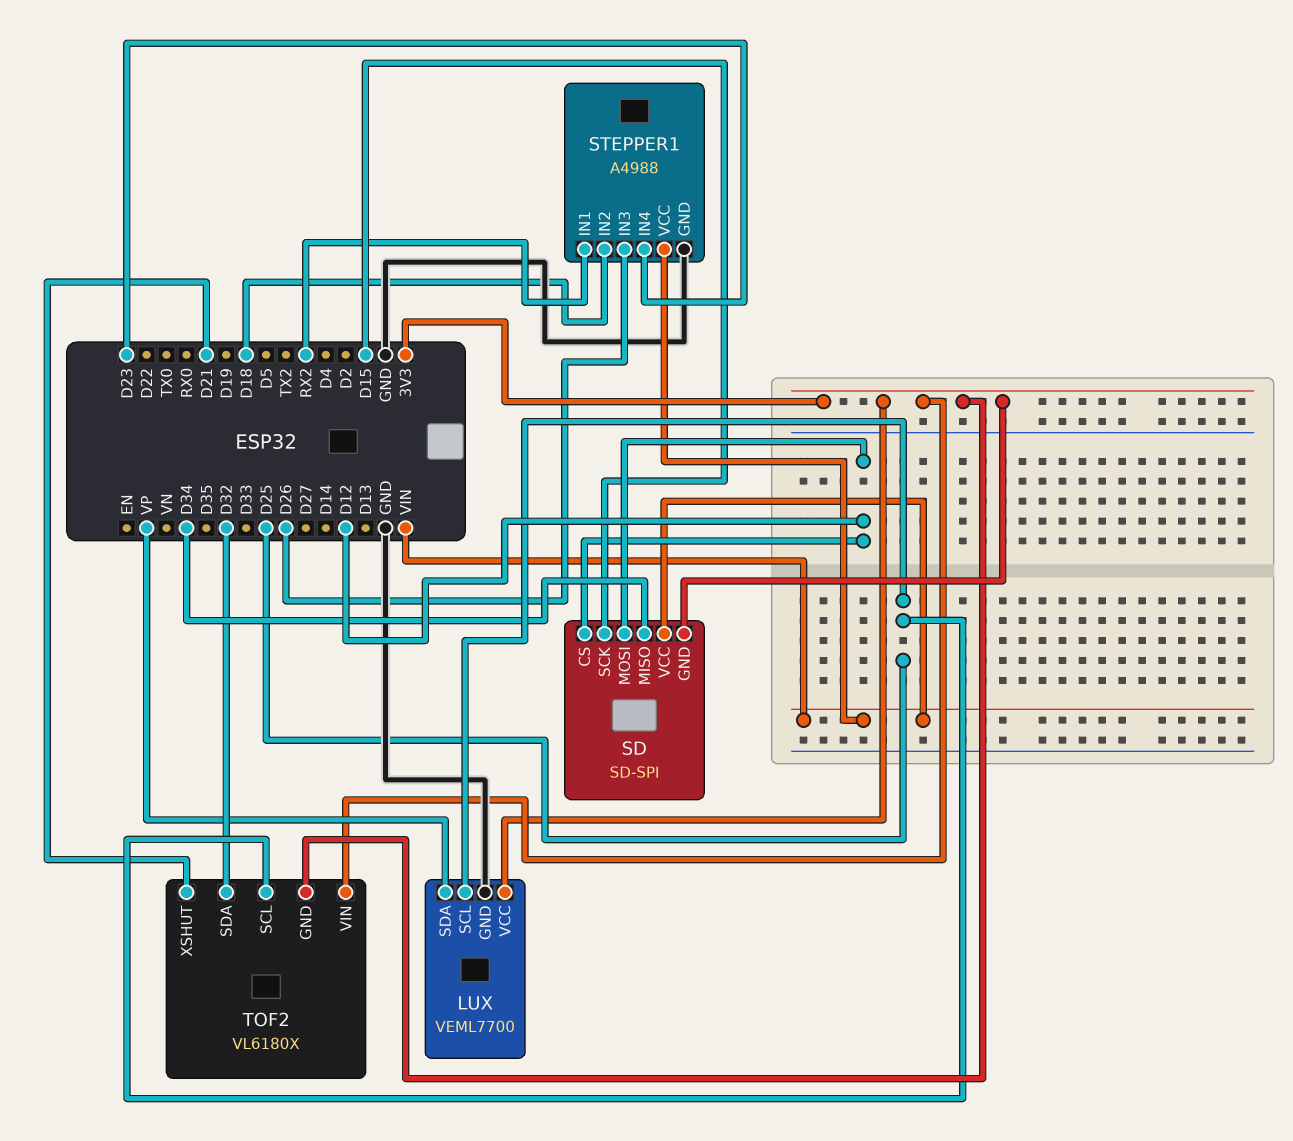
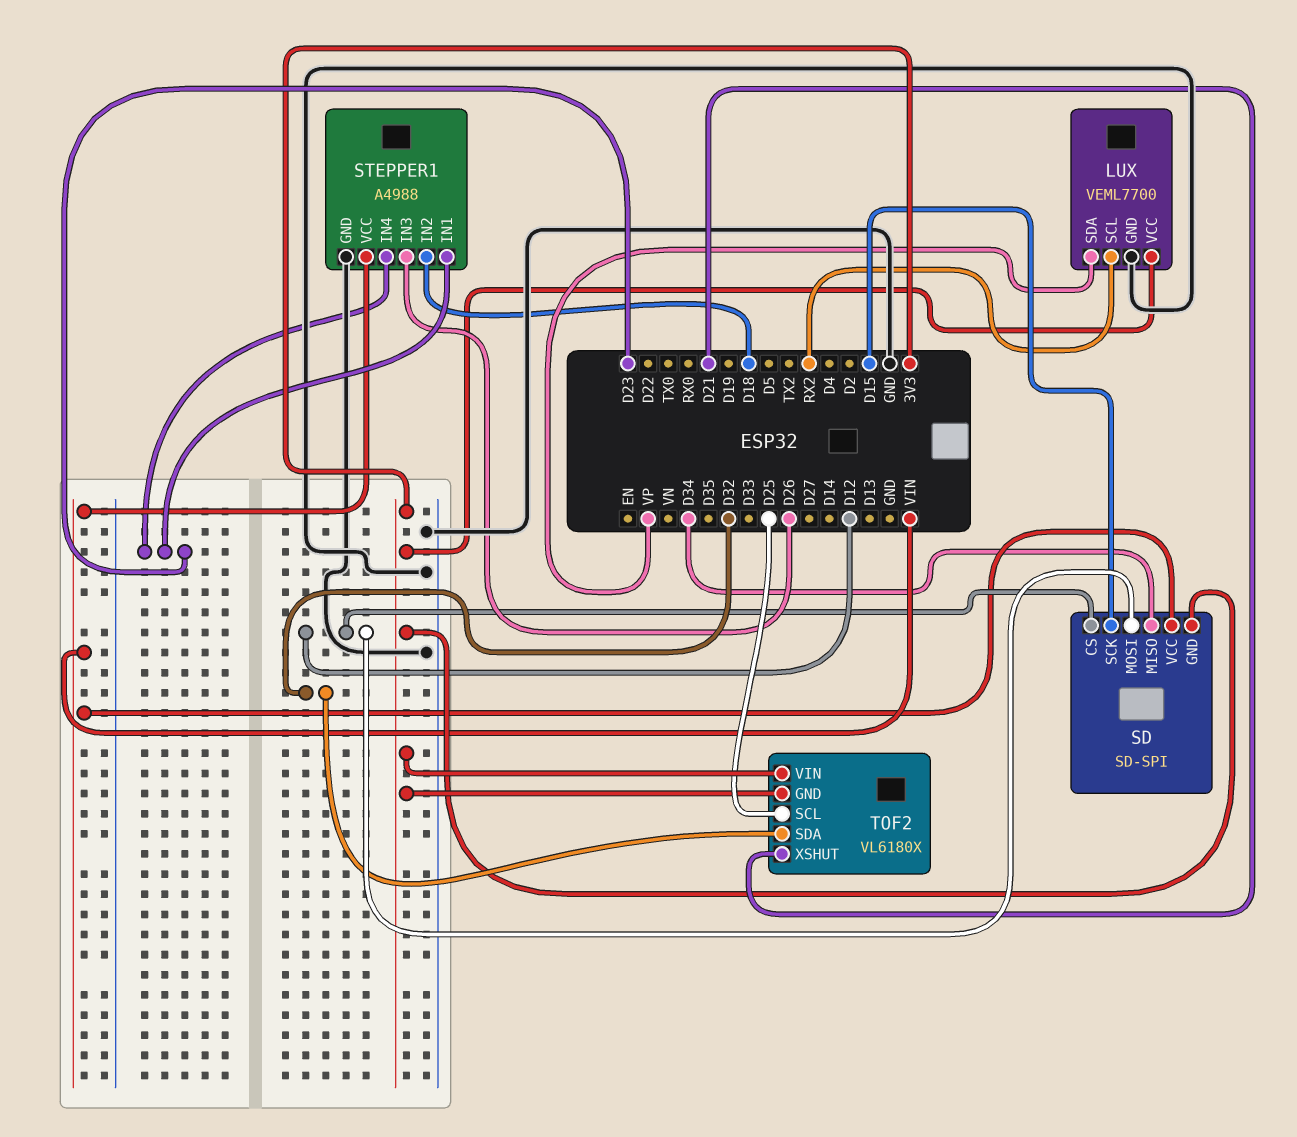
LUX pin SCL: D25 -> RX2
STEPPER1 pin IN1: RX2 -> D23

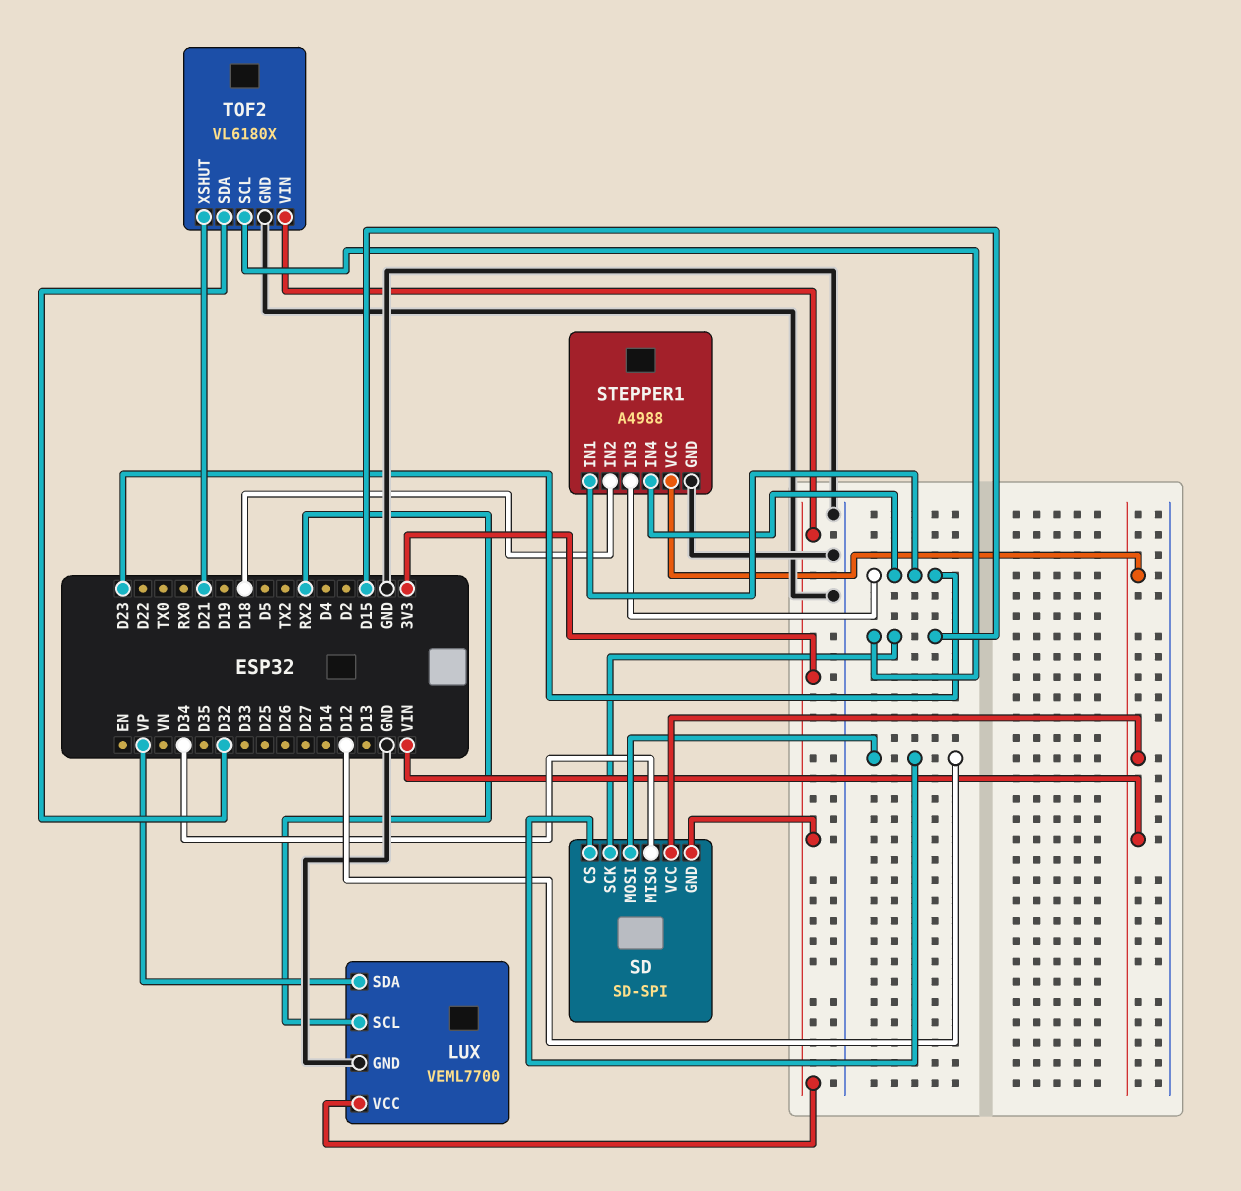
STEPPER1 pin IN3: D26 -> D23
TOF2 pin GND: 3V3 -> GND
TOF2 pin SCL: D25 -> D15

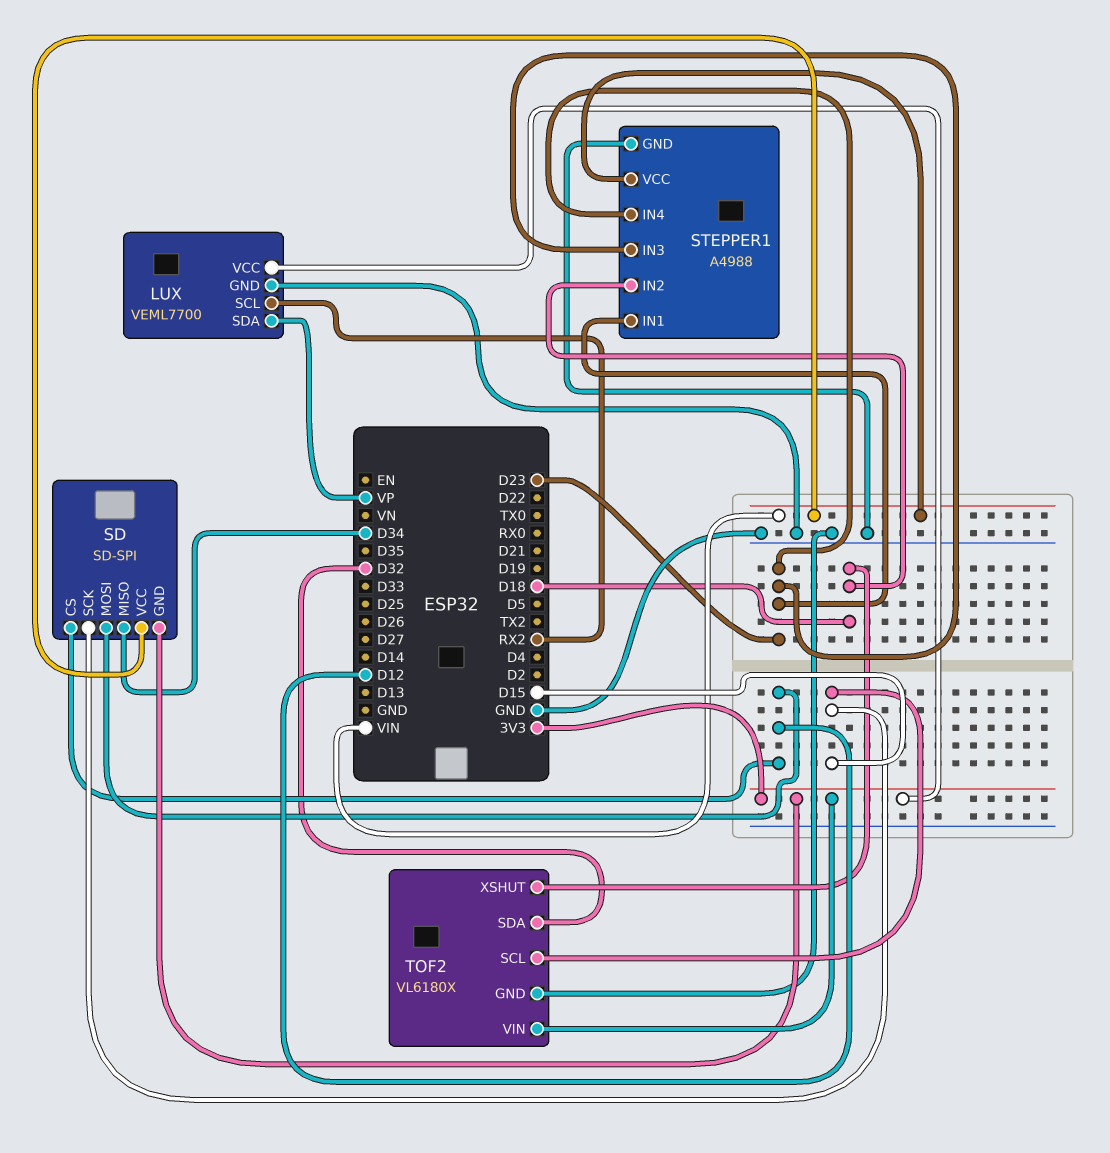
TOF2 pin XSHUT: D21 -> D18

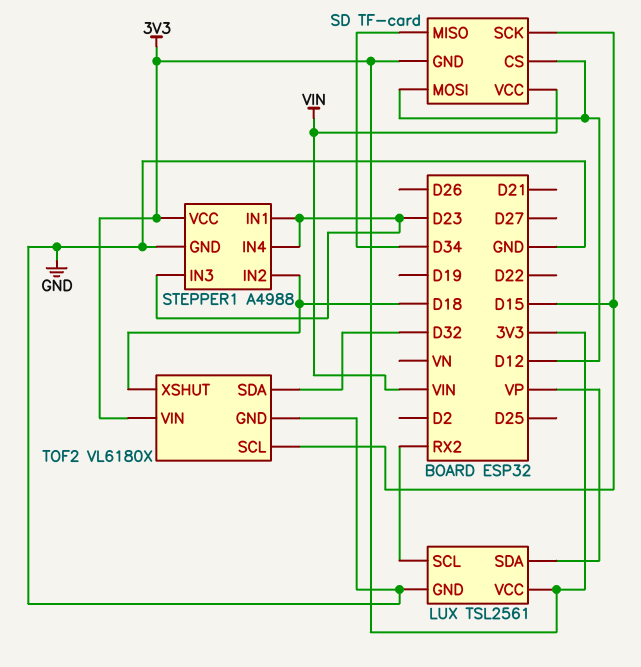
LUX: VEML7700 -> TSL2561
SD: SD-SPI -> TF-card
STEPPER1 pin VCC: VIN -> 3V3

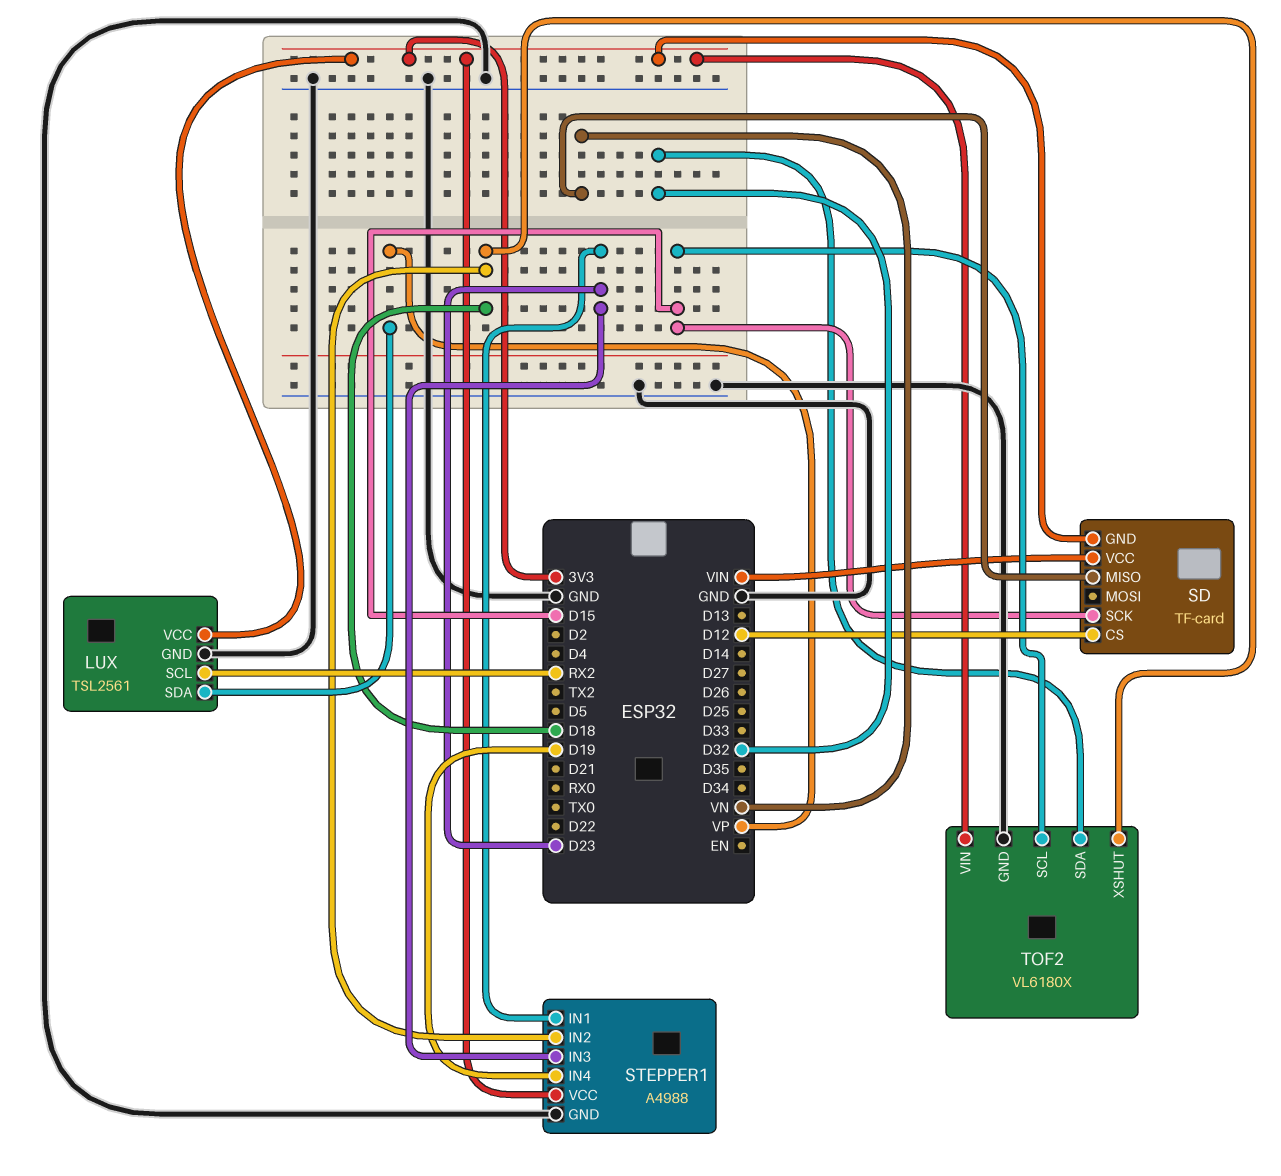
SD pin MISO: D34 -> VN
SD pin MOSI: D12 -> none
STEPPER1 pin IN4: D23 -> D19

